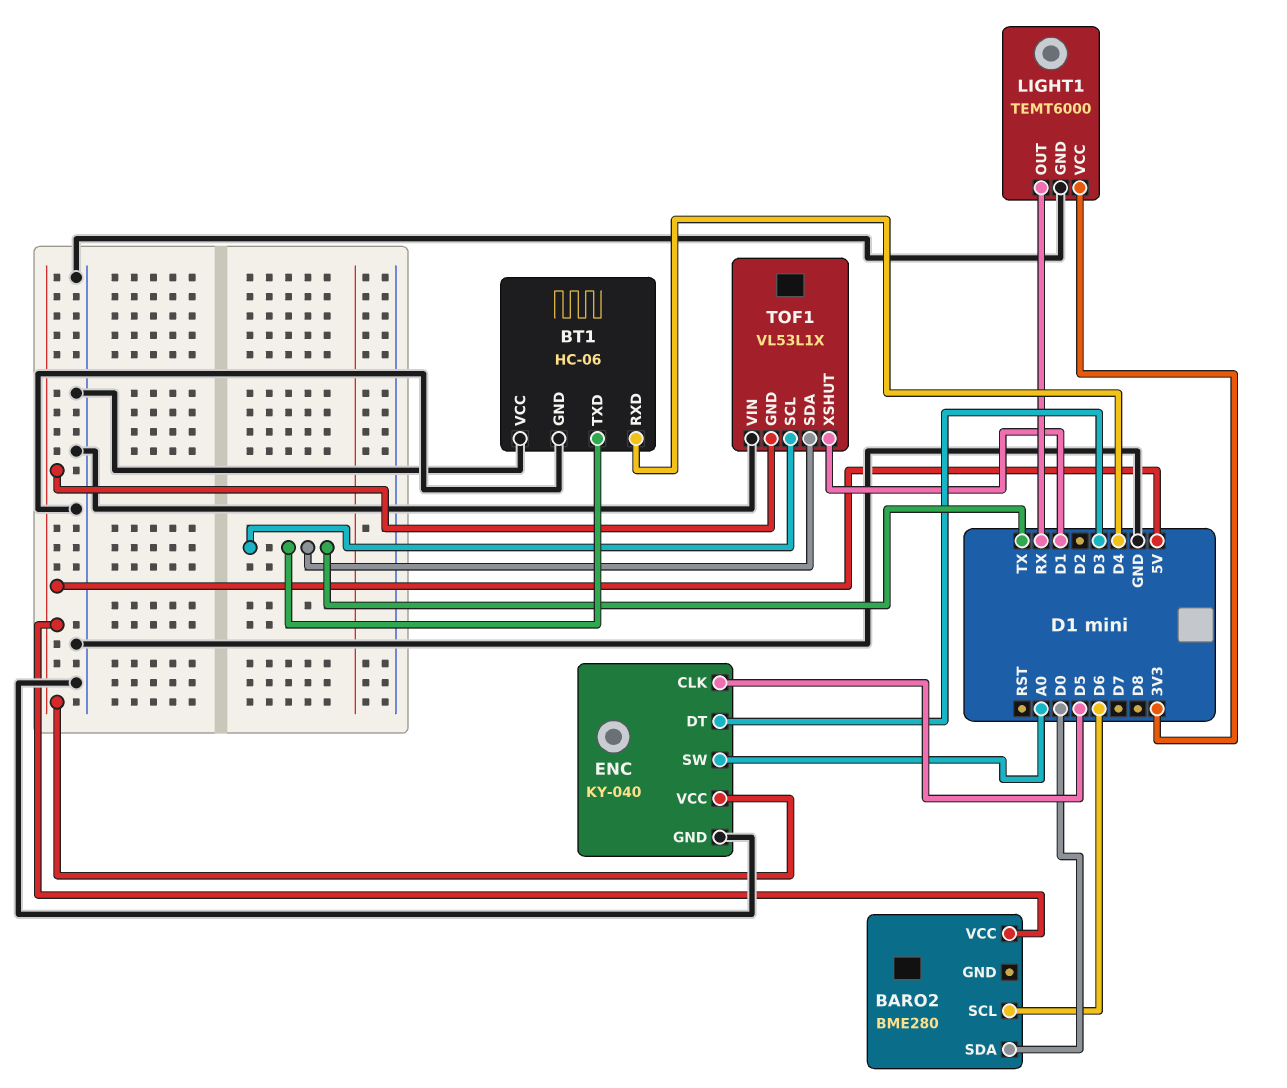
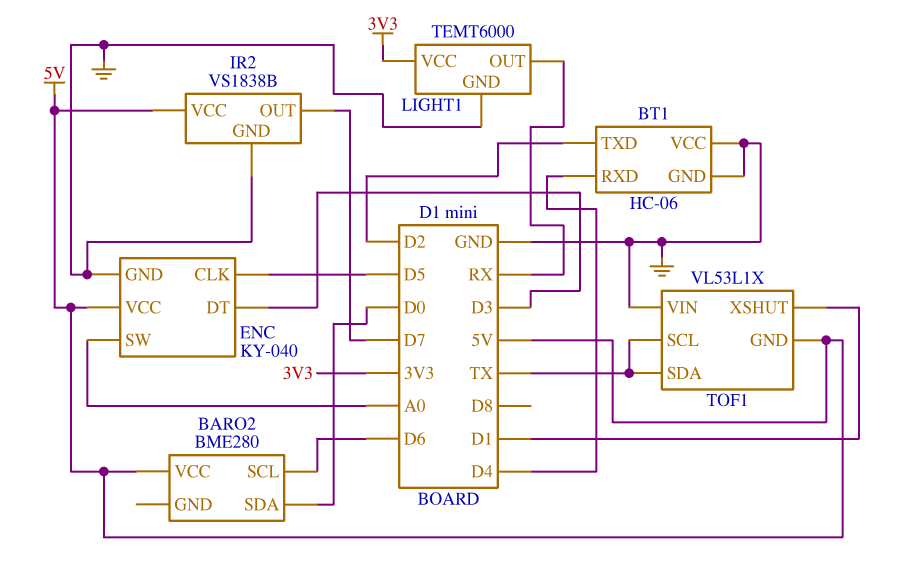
BT1 pin TXD: TX -> D2
IR2: none -> VS1838B
IR2 pin GND: none -> GND
IR2 pin OUT: none -> D7
IR2 pin VCC: none -> 5V

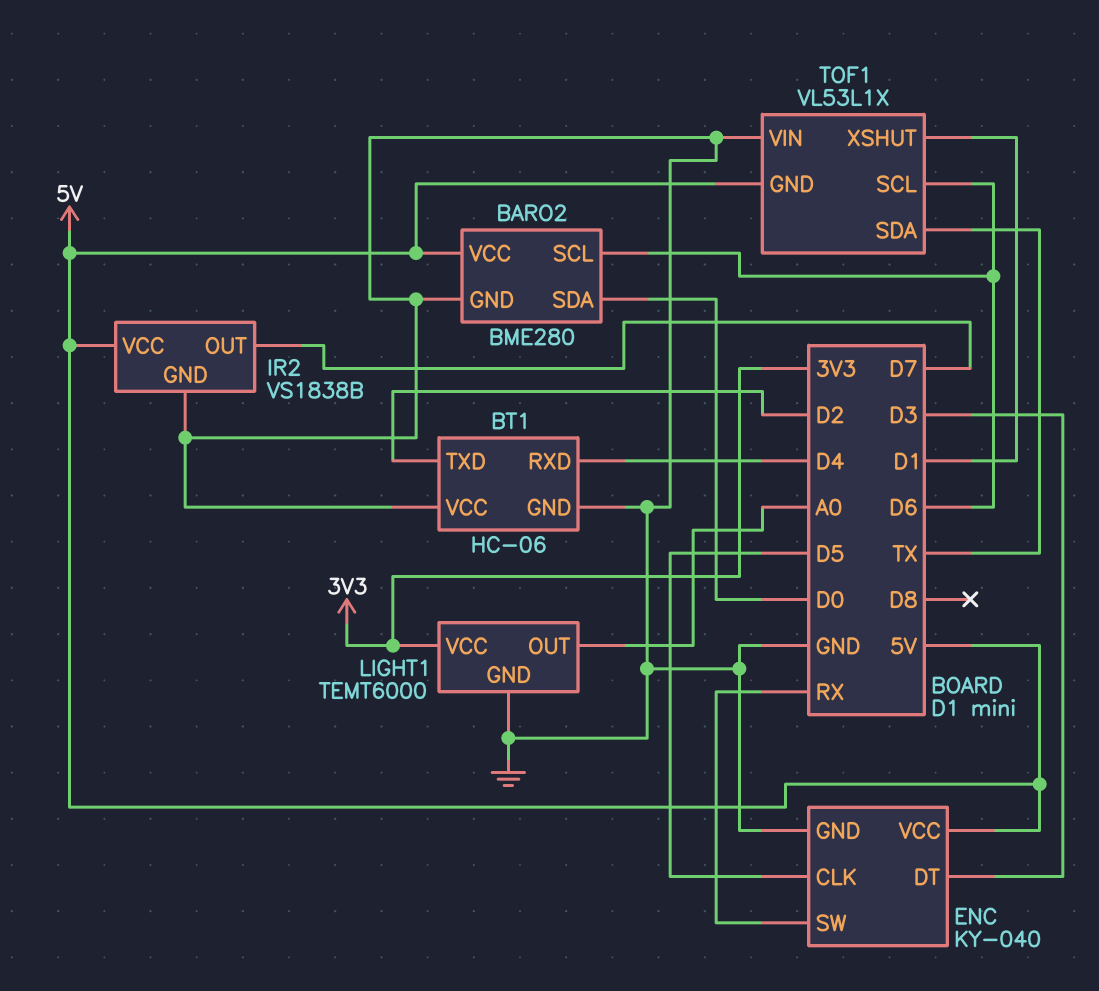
BARO2 pin GND: none -> GND
ENC pin SW: A0 -> RX
LIGHT1 pin OUT: RX -> A0
TOF1 pin SCL: TX -> D6

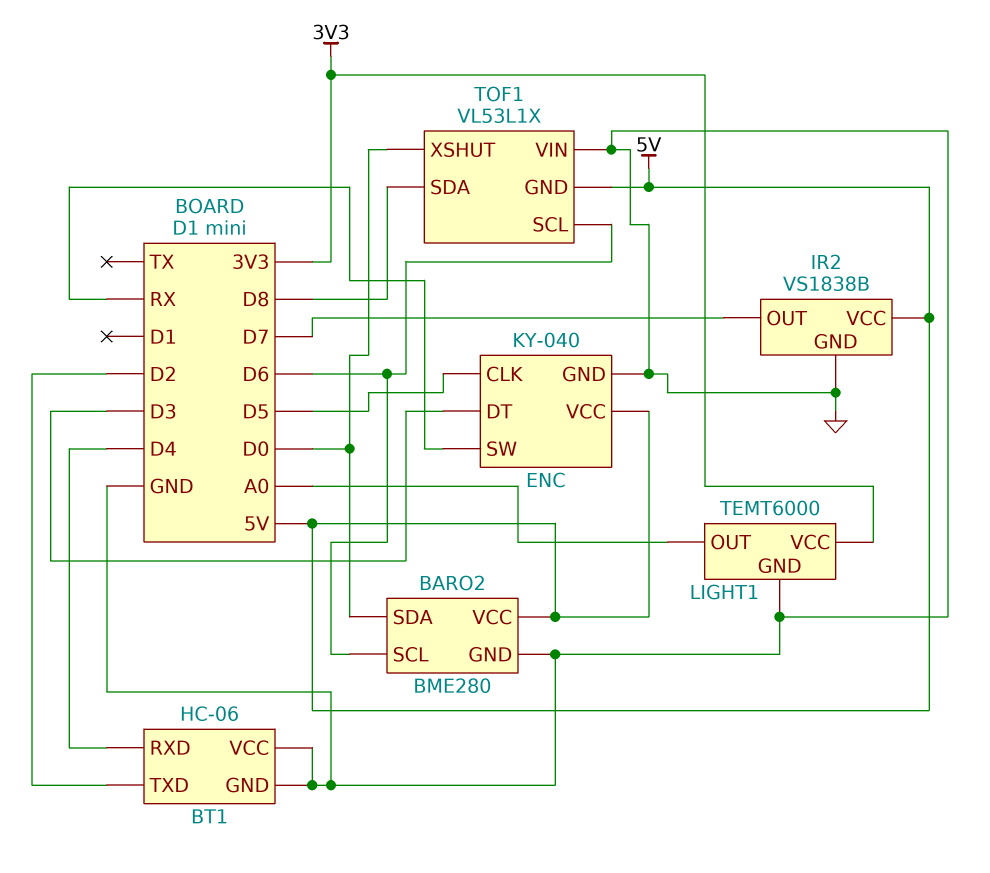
TOF1 pin SDA: TX -> D8
TOF1 pin XSHUT: D1 -> D0

